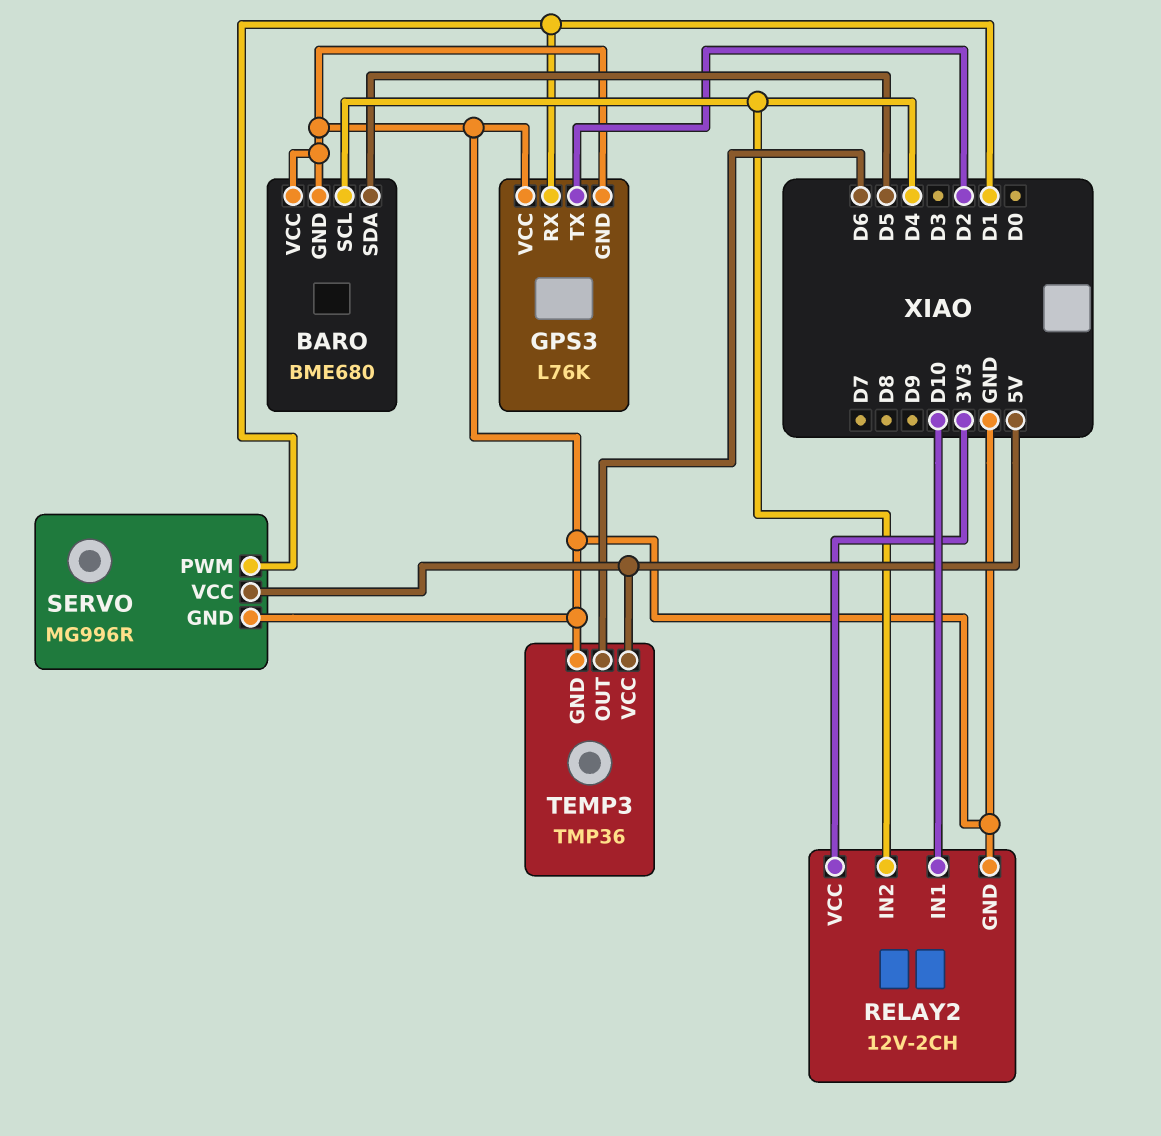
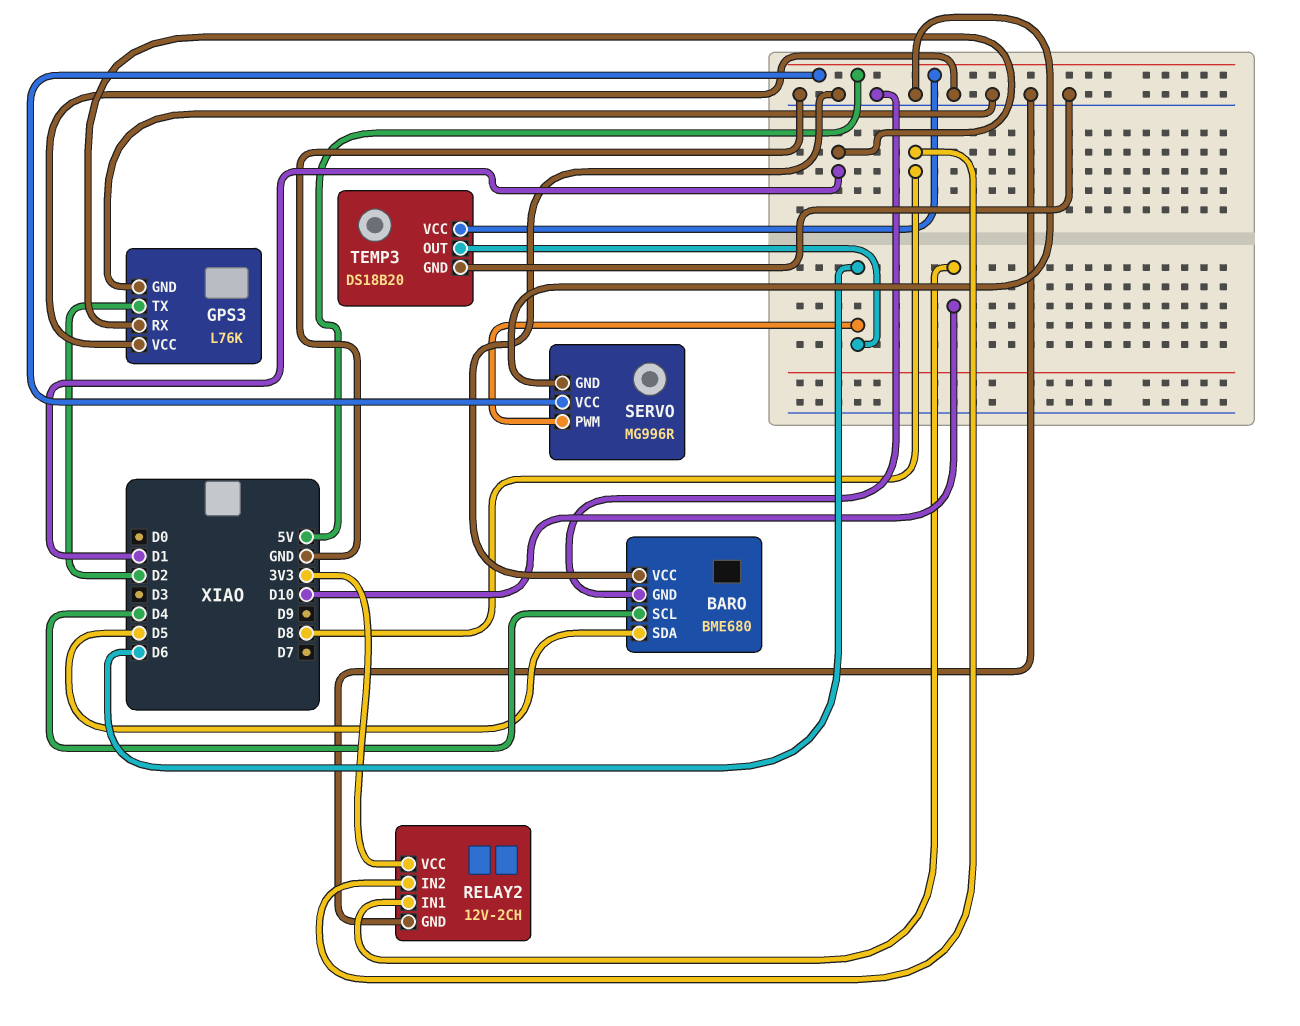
RELAY2 pin IN2: D4 -> D8
SERVO pin PWM: D1 -> D6
TEMP3: TMP36 -> DS18B20

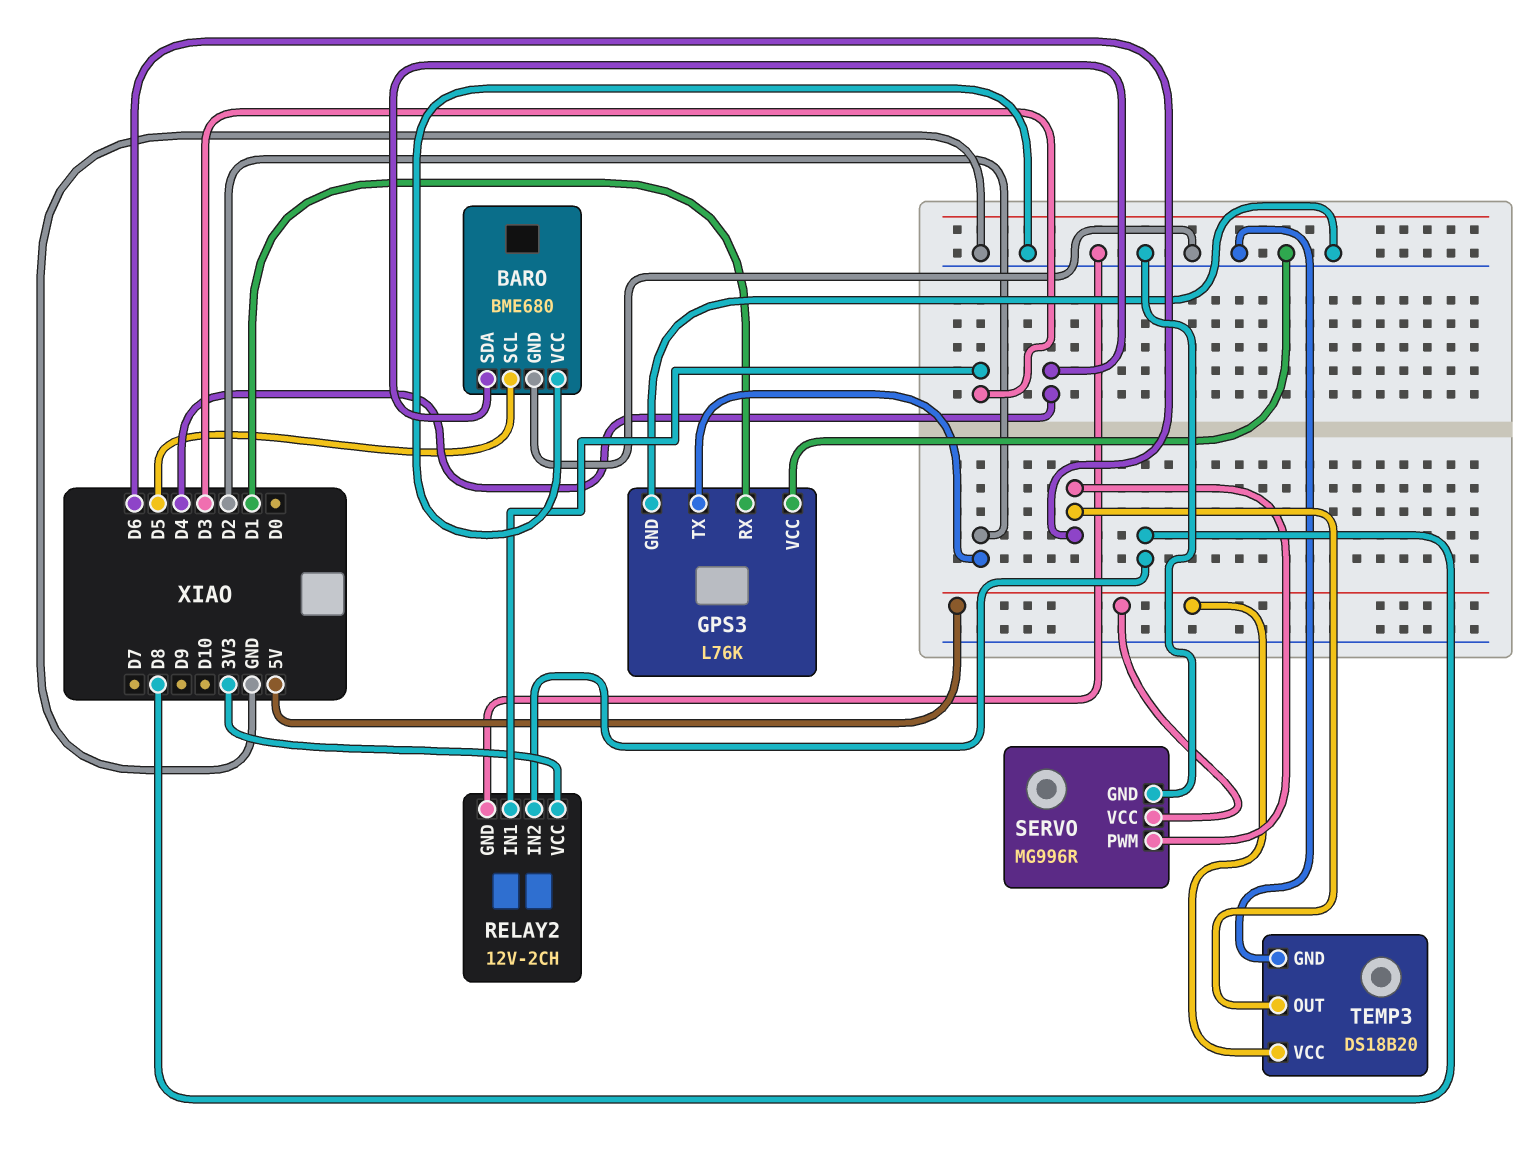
BARO pin SCL: D4 -> D5
BARO pin SDA: D5 -> D4
RELAY2 pin IN1: D10 -> D3

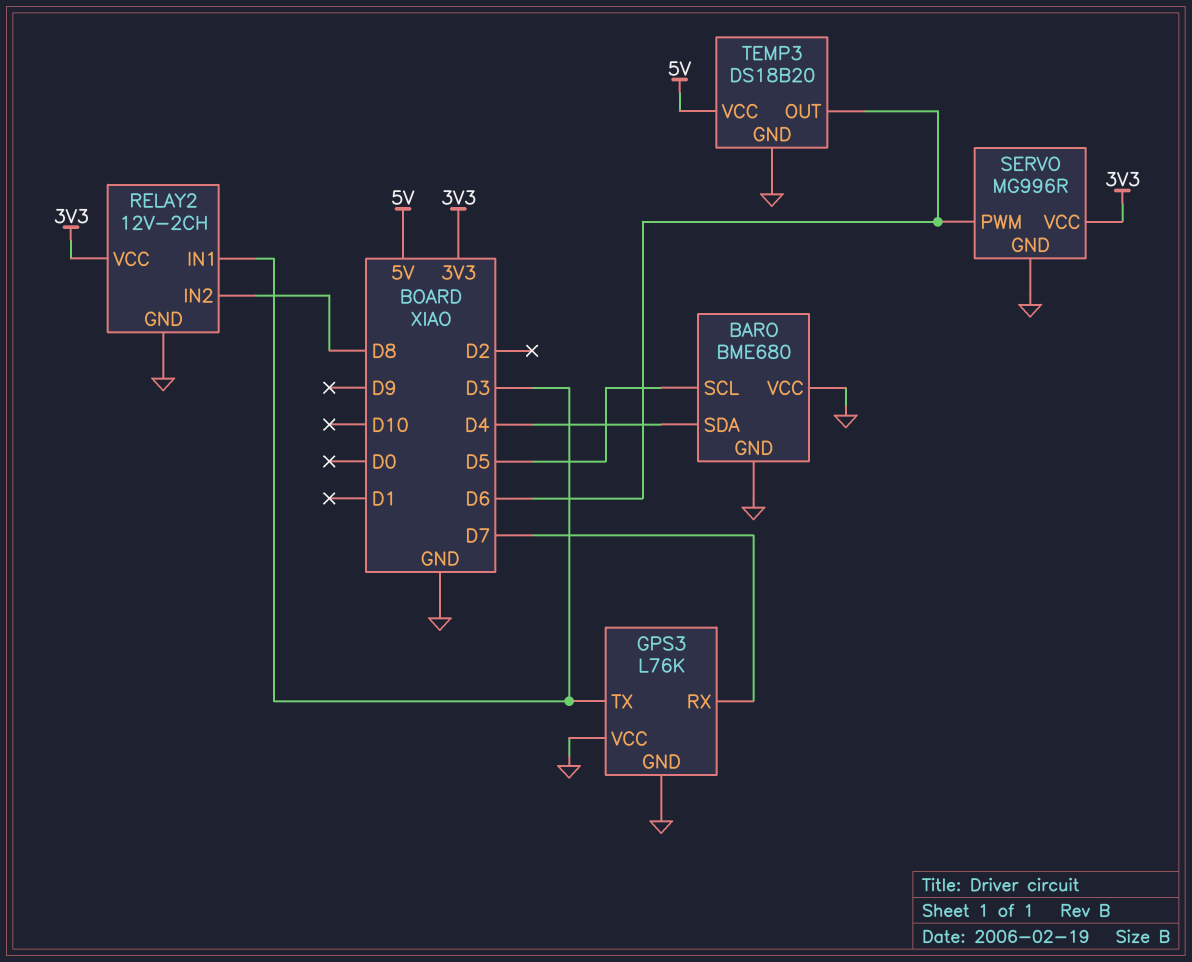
GPS3 pin RX: D1 -> D7
GPS3 pin TX: D2 -> D3
SERVO pin VCC: 5V -> 3V3

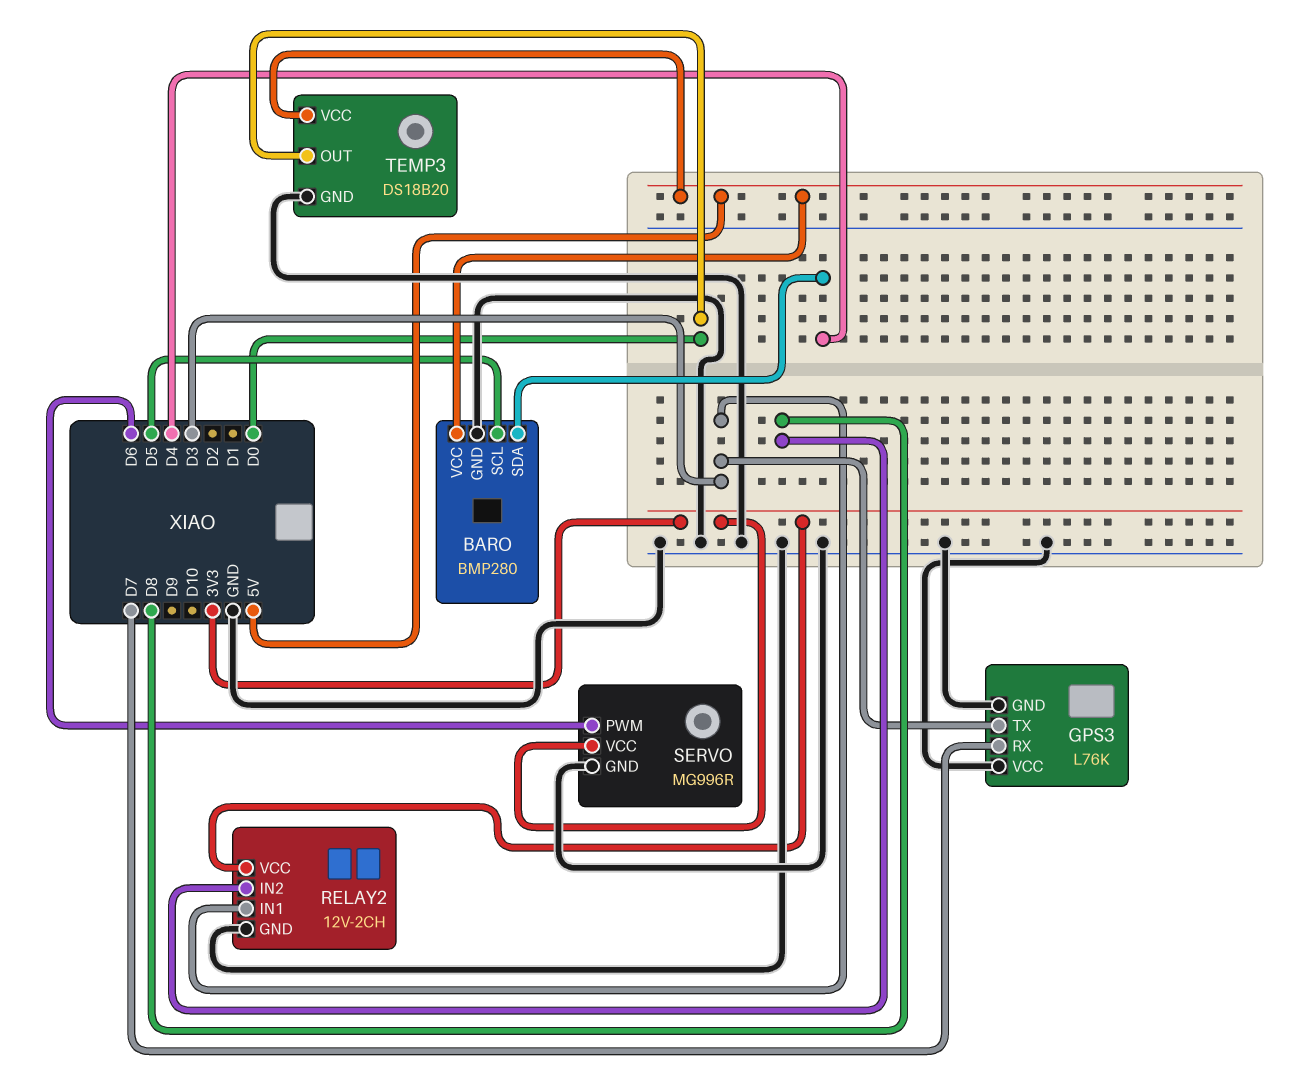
BARO: BME680 -> BMP280
BARO pin VCC: GND -> 5V
TEMP3 pin OUT: D6 -> D0

